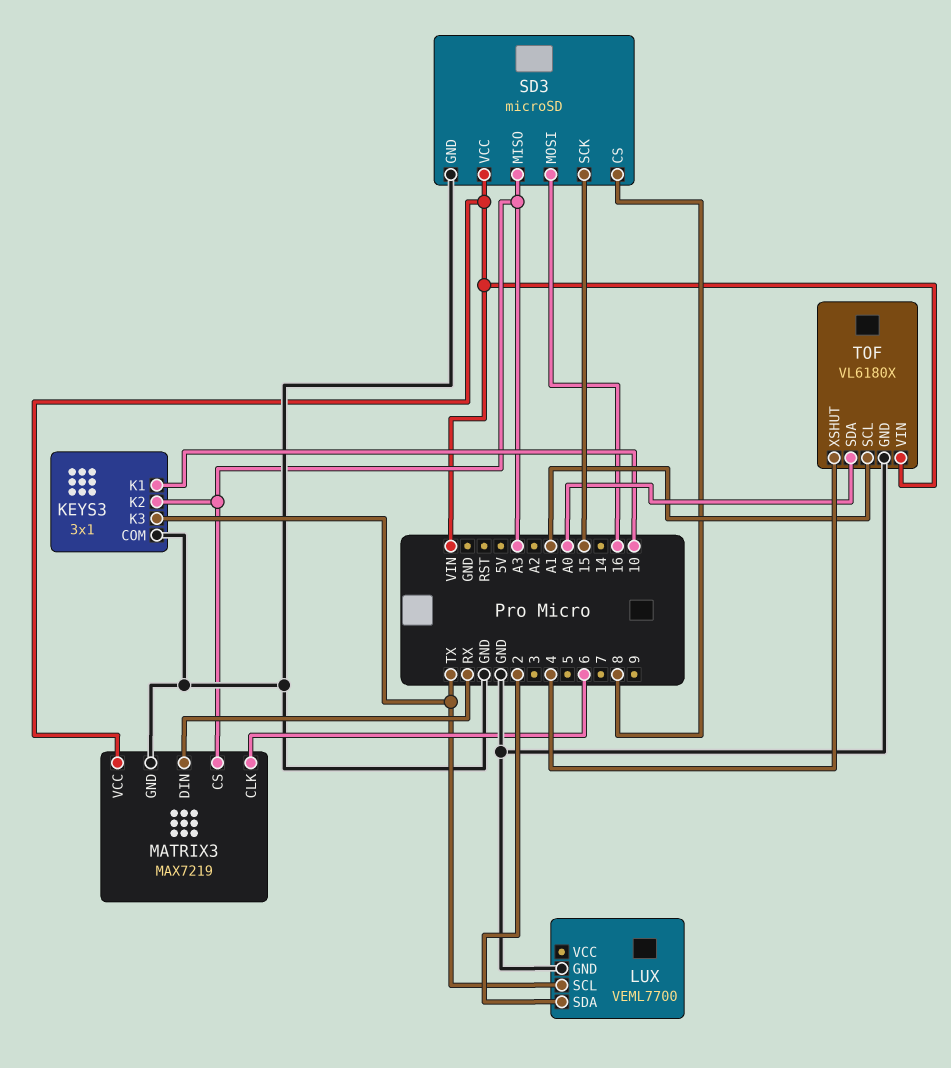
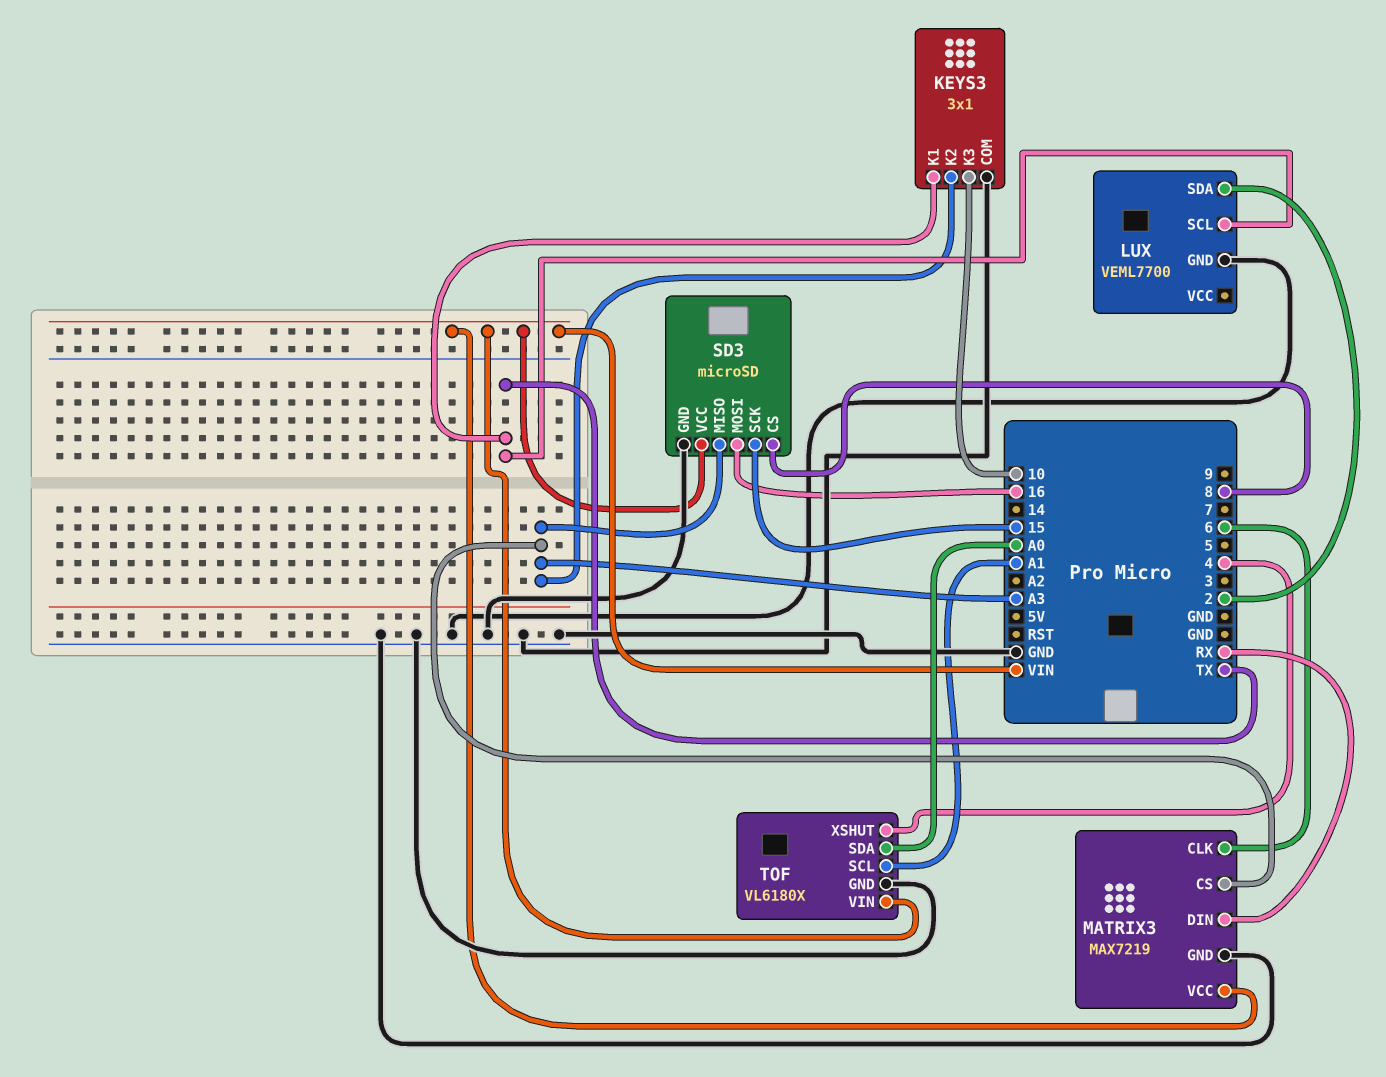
KEYS3 pin K1: 10 -> TX
KEYS3 pin K3: TX -> 10

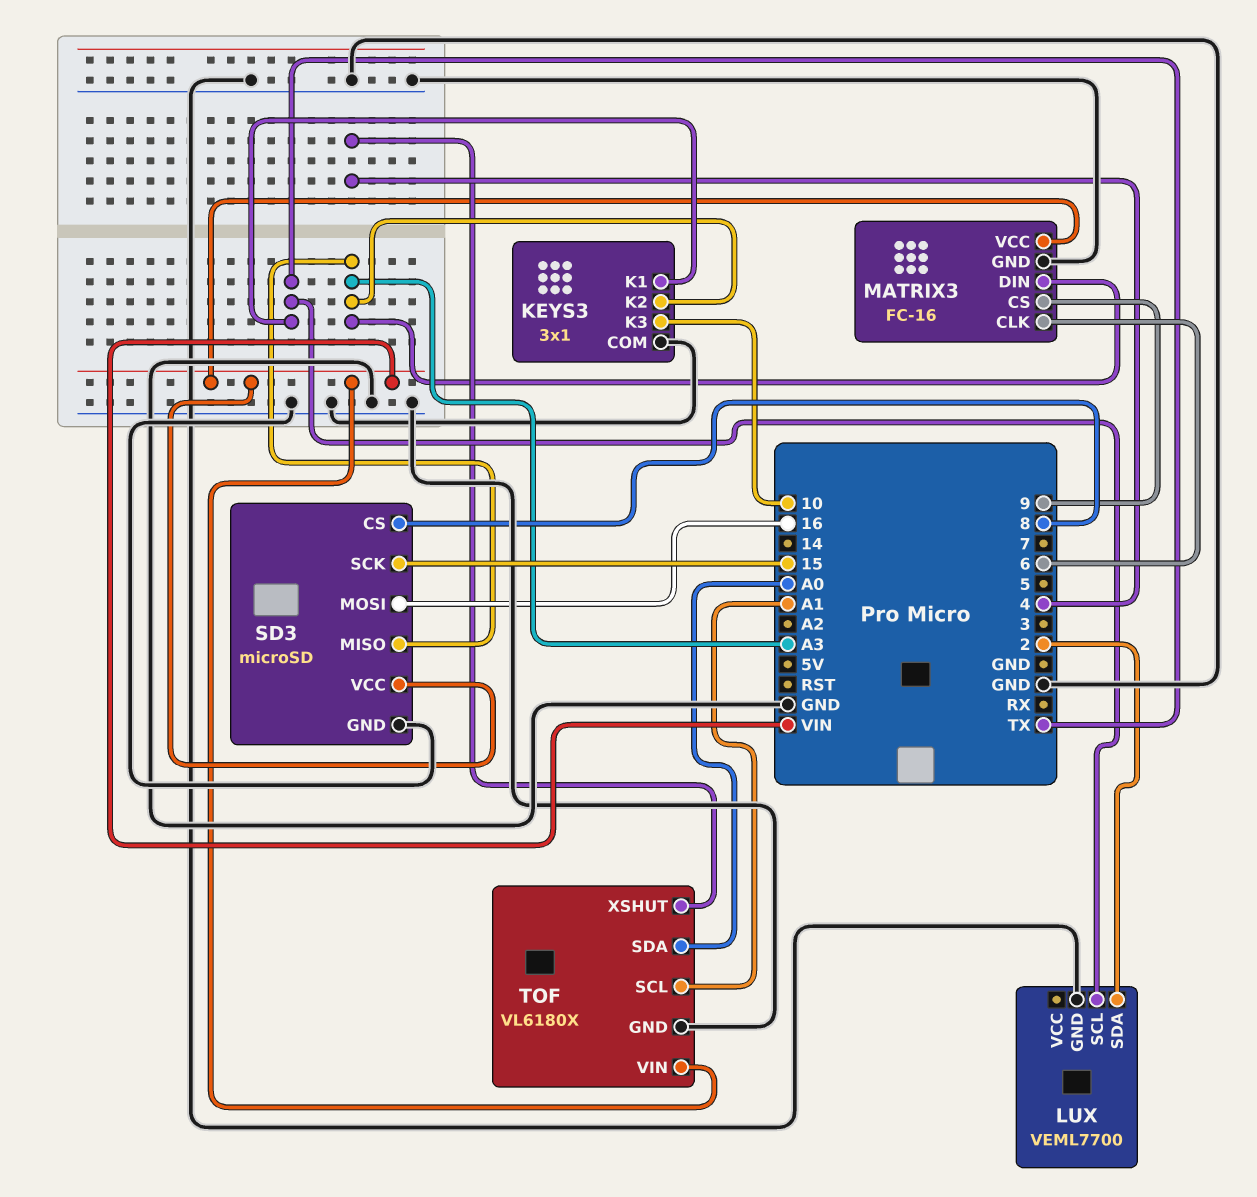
MATRIX3: MAX7219 -> FC-16
MATRIX3 pin CS: A3 -> 9
MATRIX3 pin DIN: RX -> A3

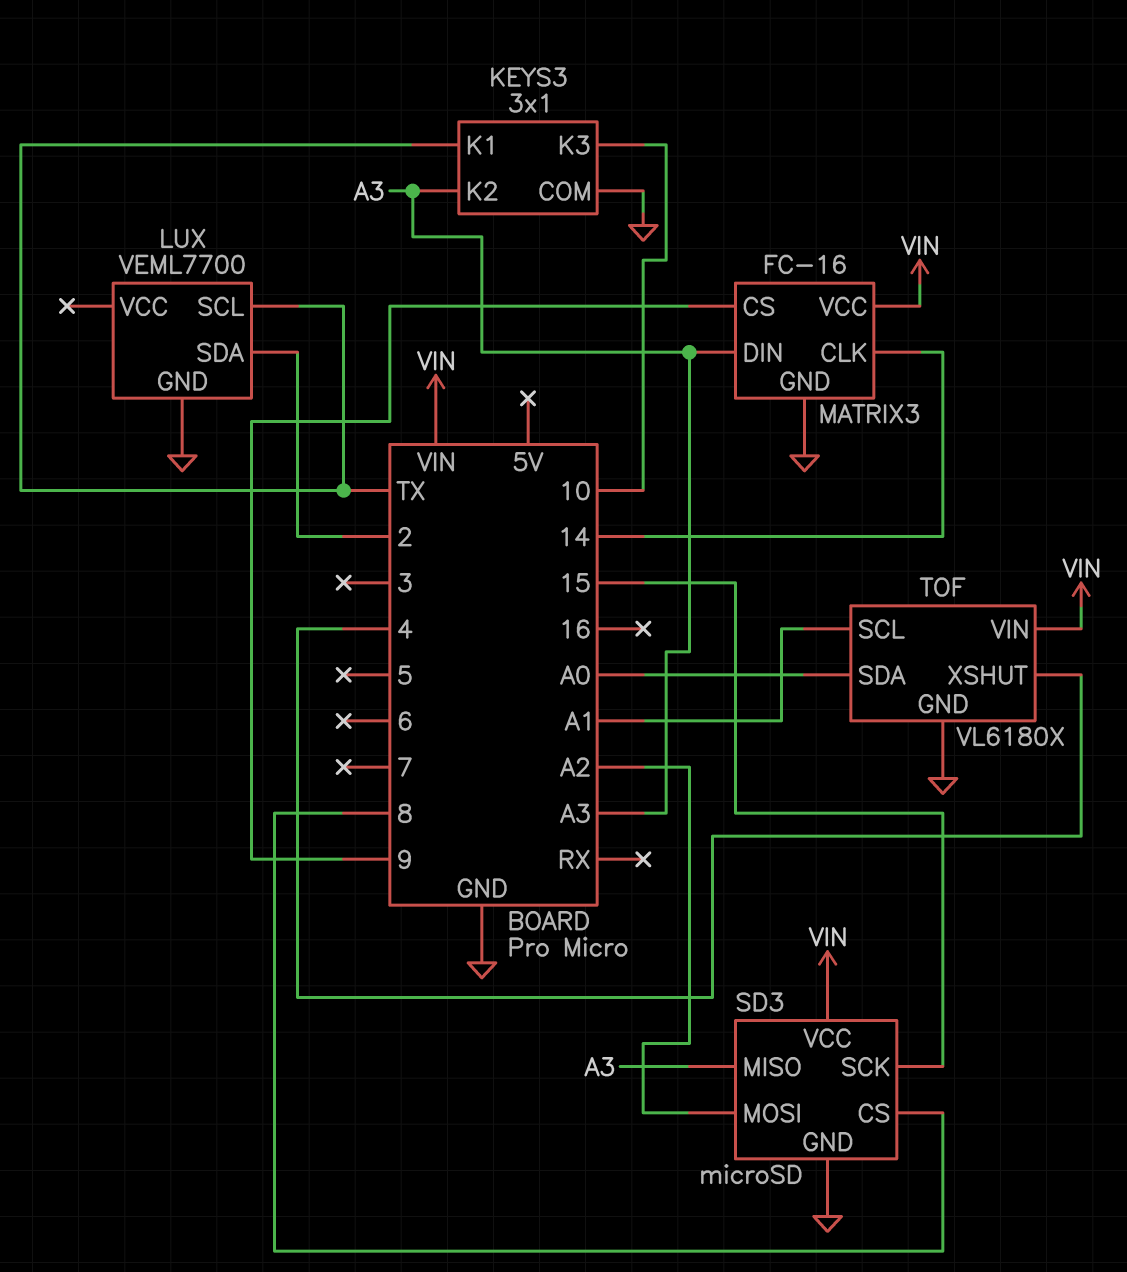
MATRIX3 pin CLK: 6 -> 14
SD3 pin MOSI: 16 -> A2

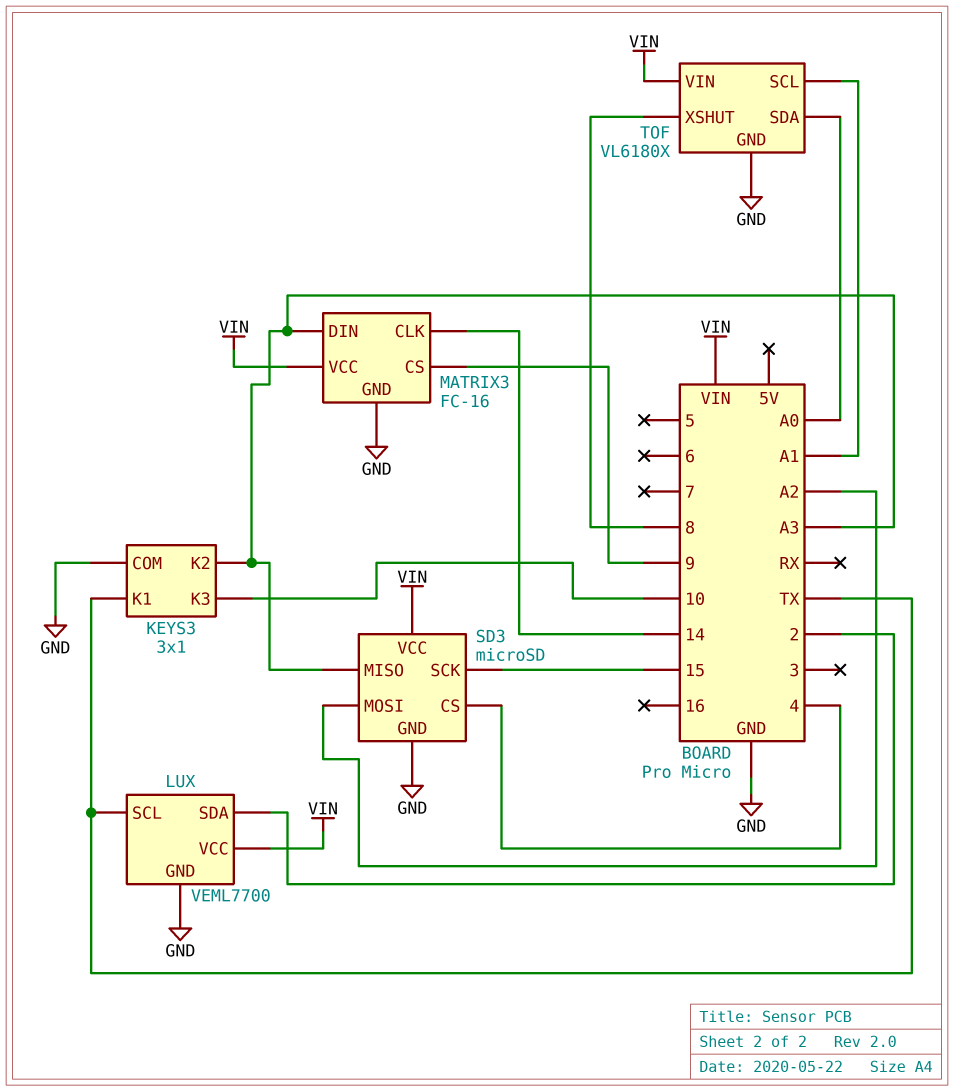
LUX pin VCC: none -> VIN
SD3 pin CS: 8 -> 4
TOF pin XSHUT: 4 -> 8

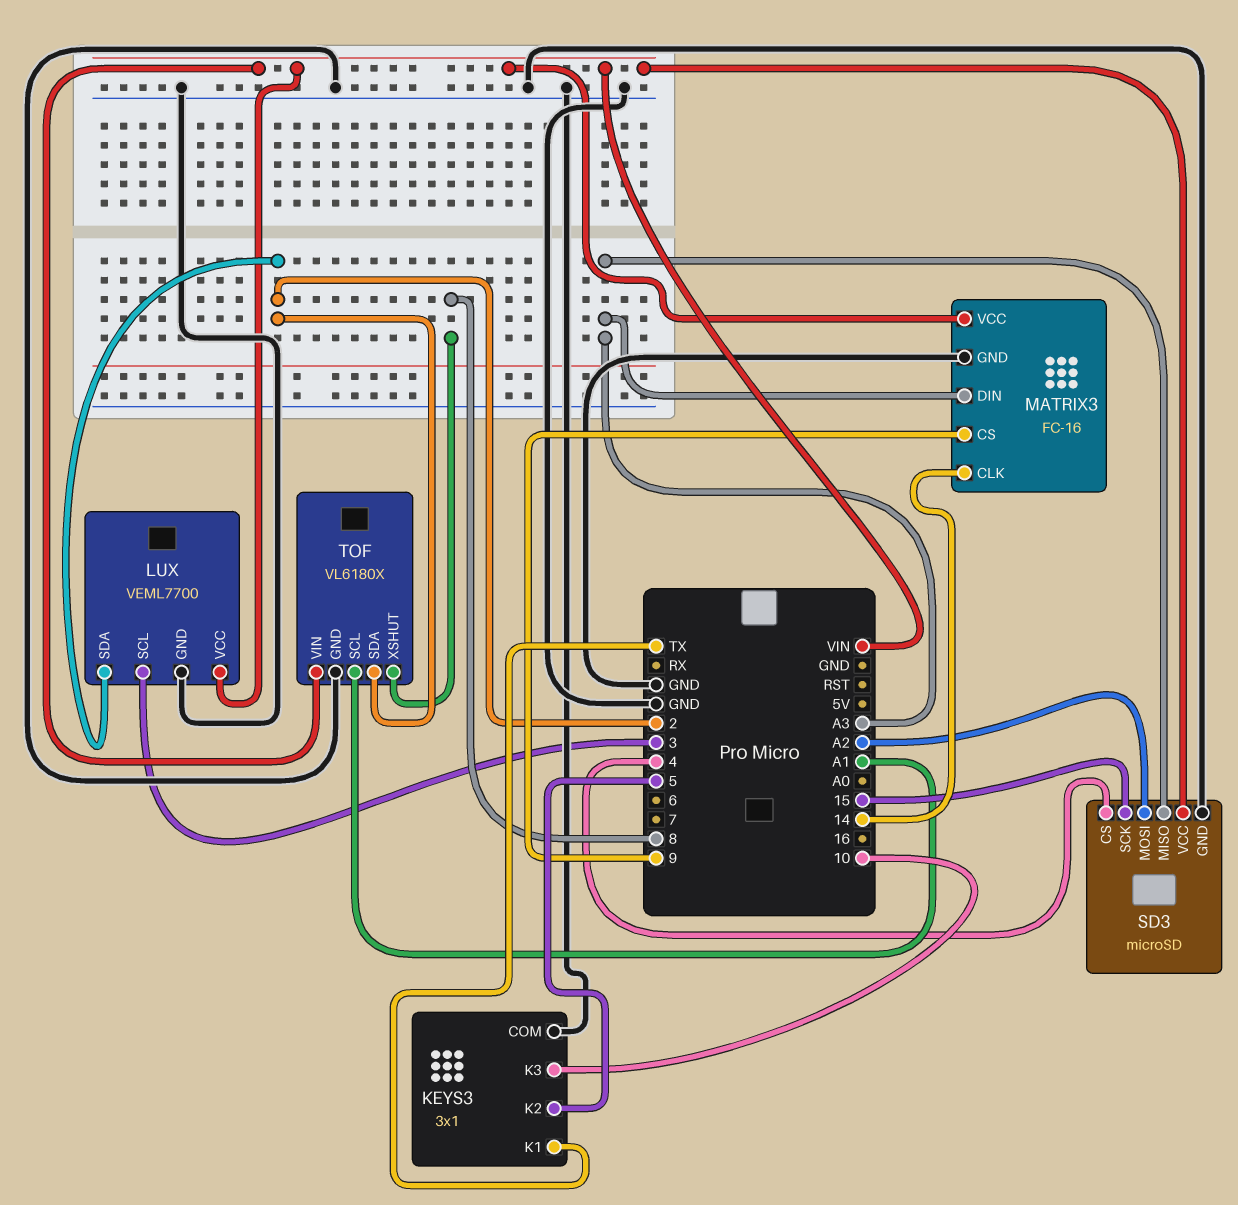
KEYS3 pin K2: A3 -> 5
LUX pin SCL: TX -> 3
TOF pin SDA: A0 -> 2

